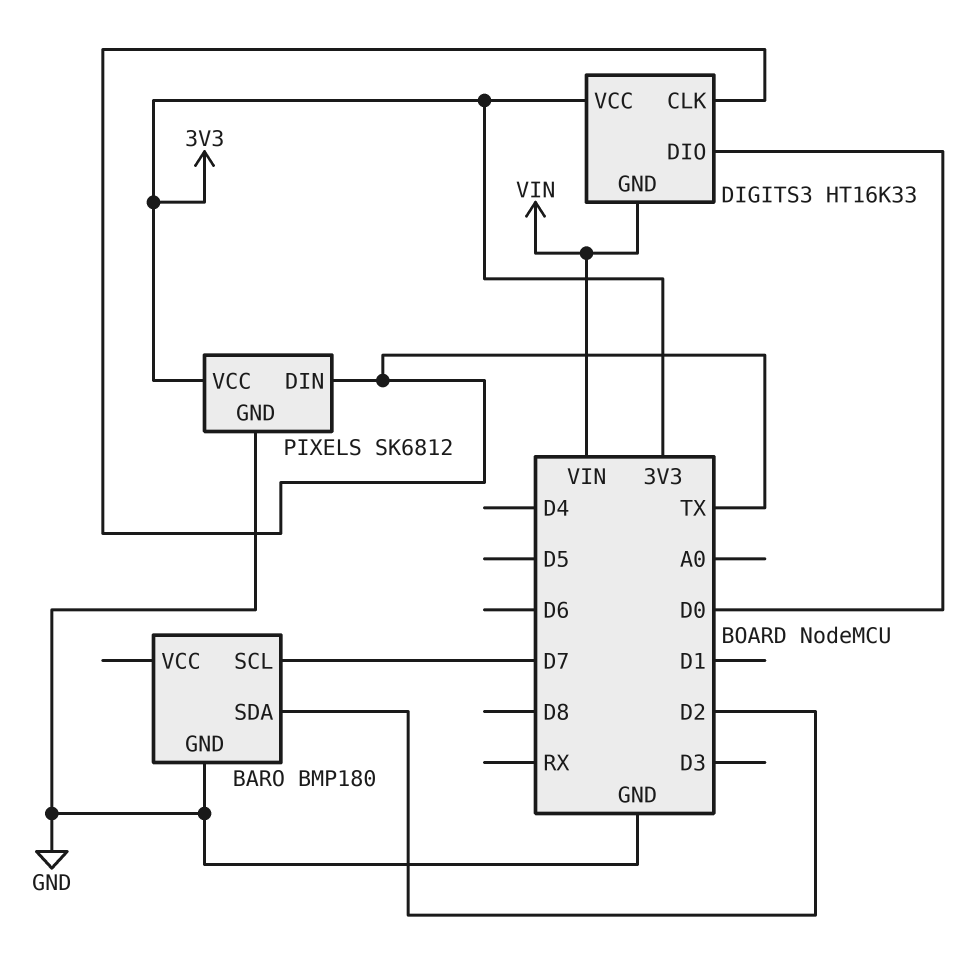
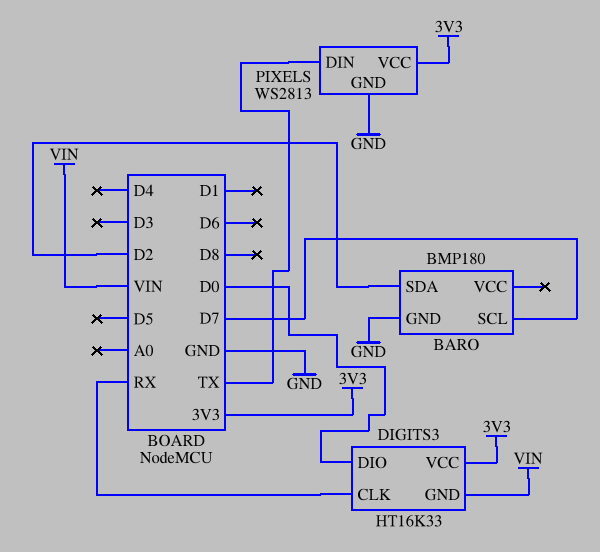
DIGITS3 pin CLK: TX -> RX
PIXELS: SK6812 -> WS2813

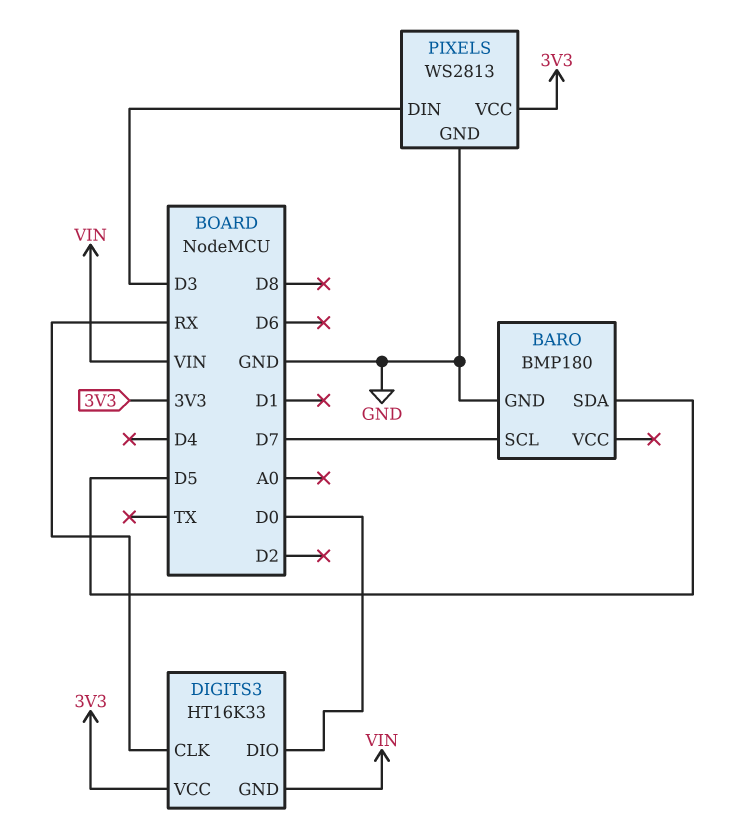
BARO pin SDA: D2 -> D5
PIXELS pin DIN: TX -> D3

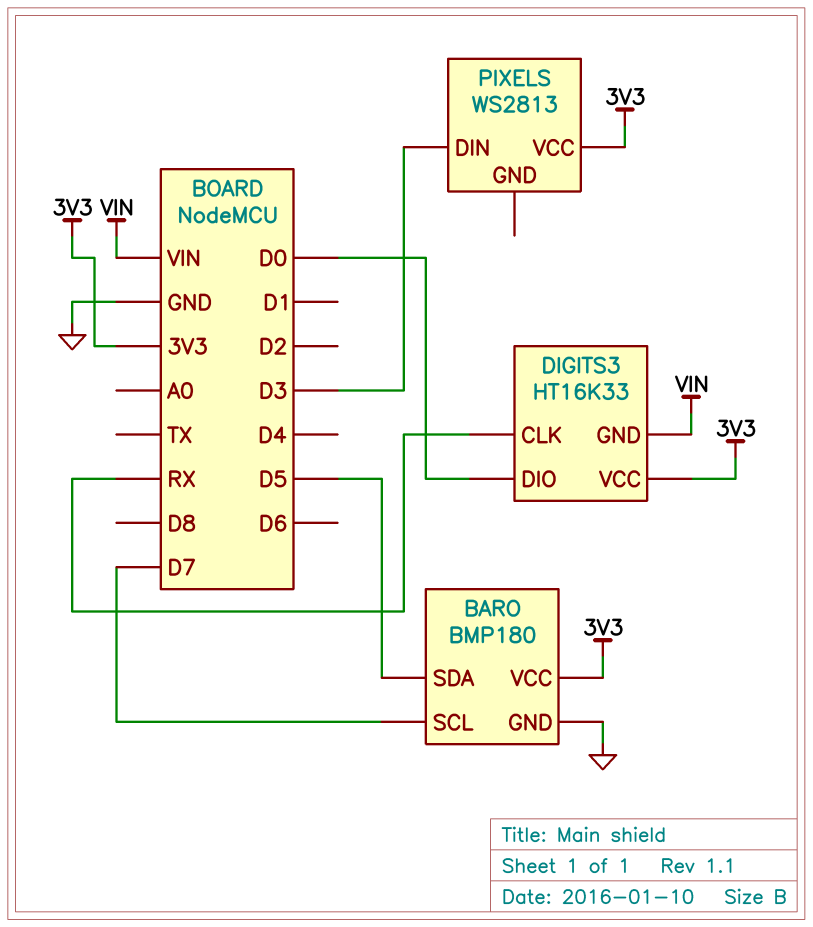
BARO pin VCC: none -> 3V3
PIXELS pin GND: GND -> none

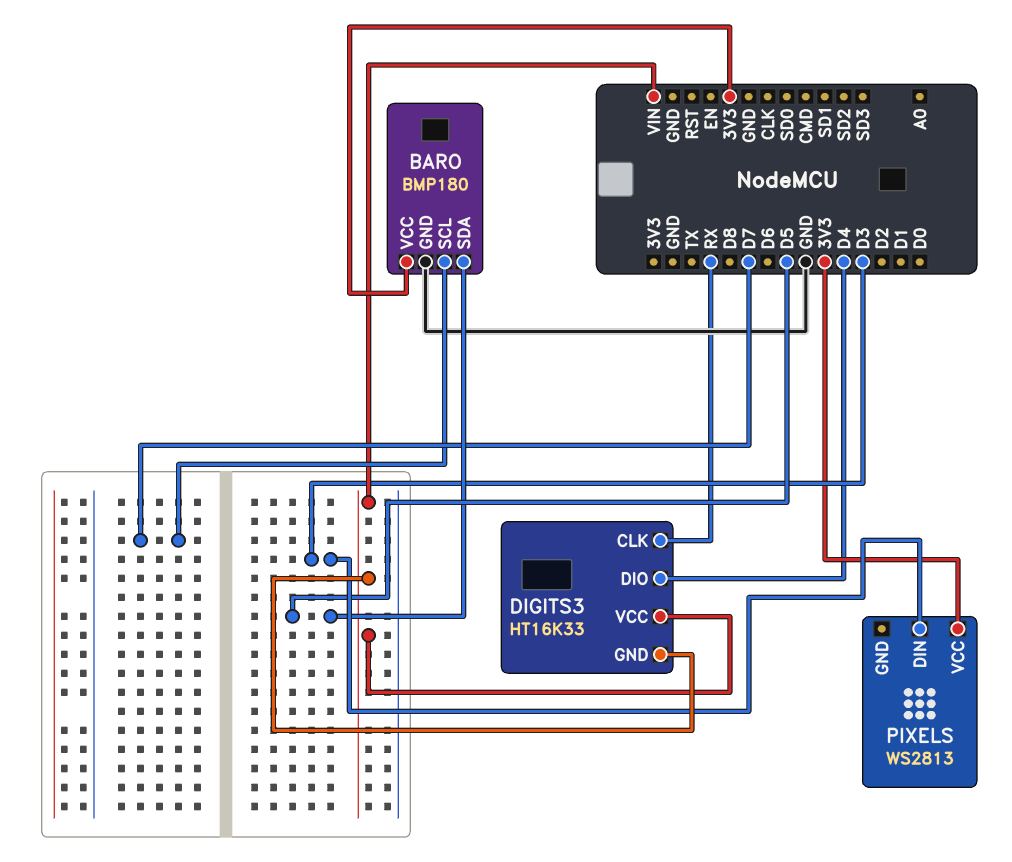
DIGITS3 pin DIO: D0 -> D4
DIGITS3 pin VCC: 3V3 -> VIN

